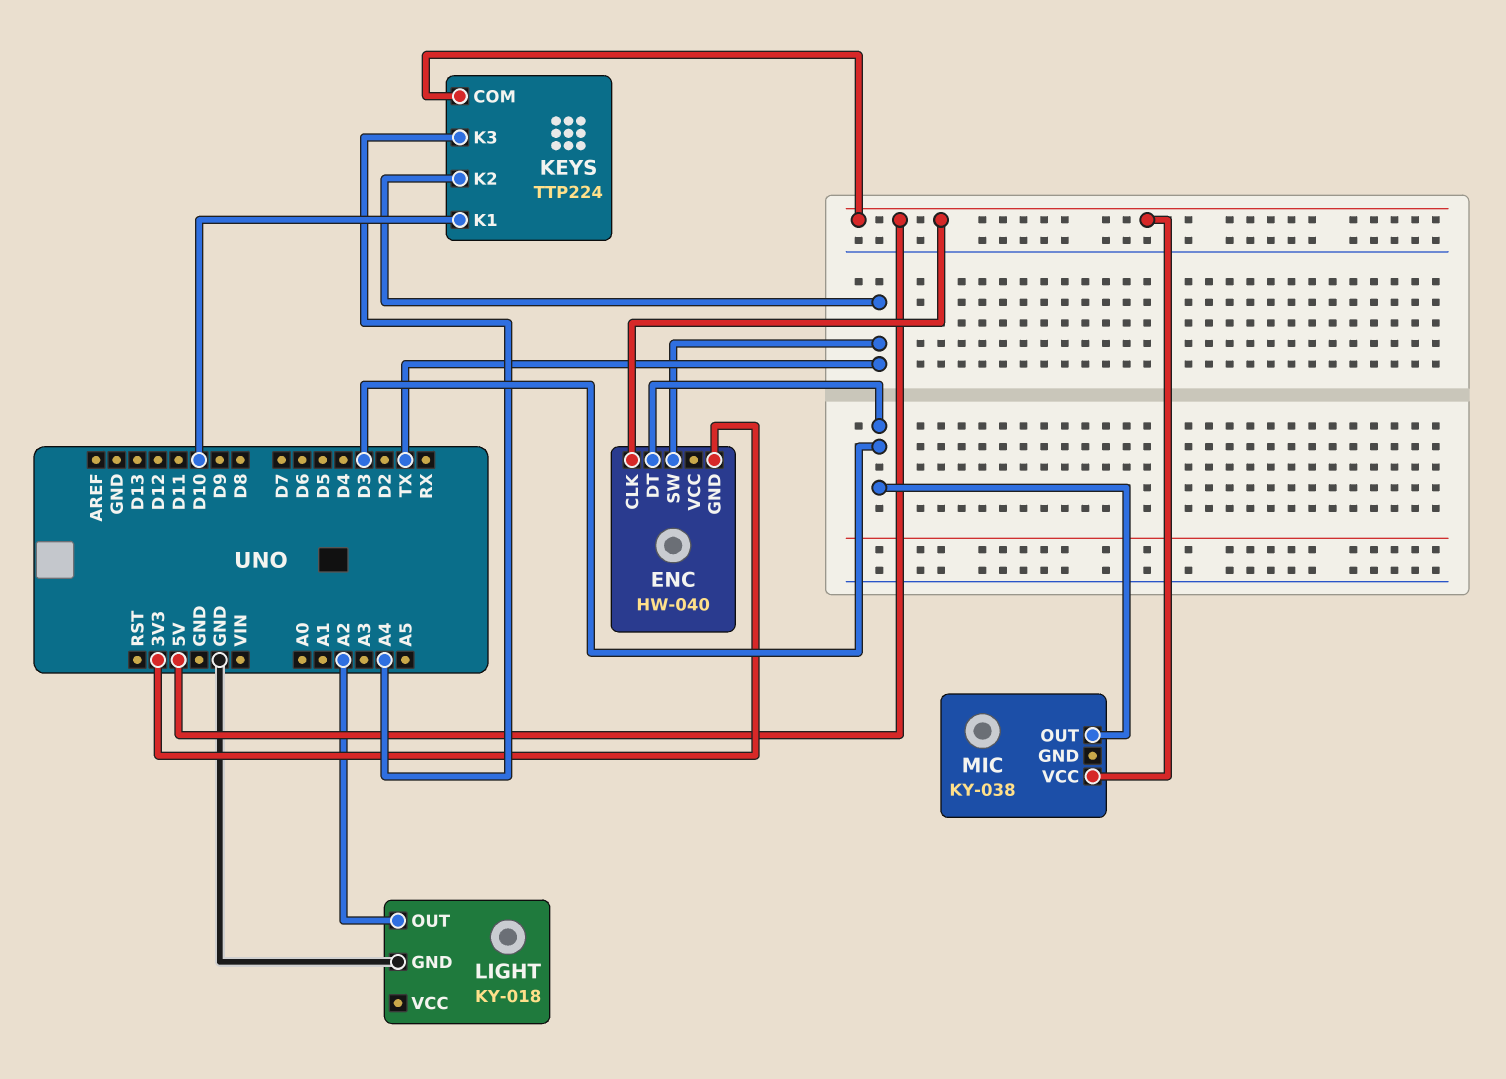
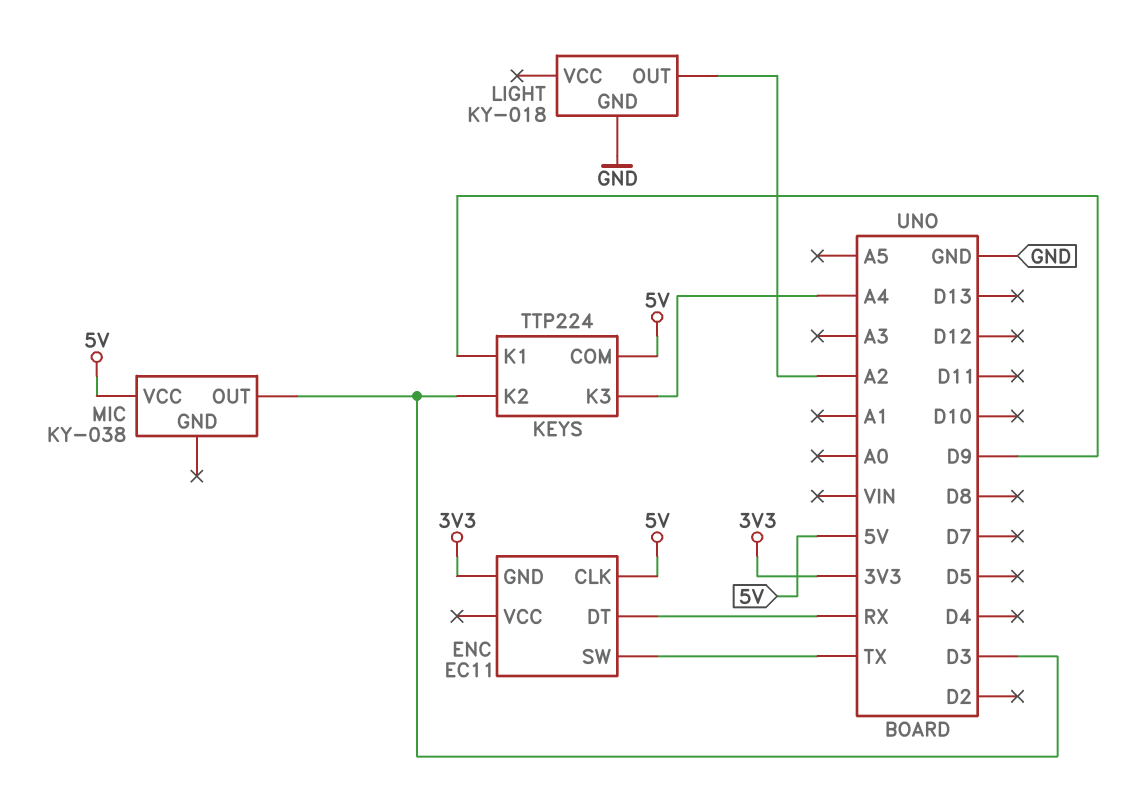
ENC: HW-040 -> EC11
ENC pin DT: D3 -> RX
KEYS pin K1: D10 -> D9
KEYS pin K2: TX -> D3

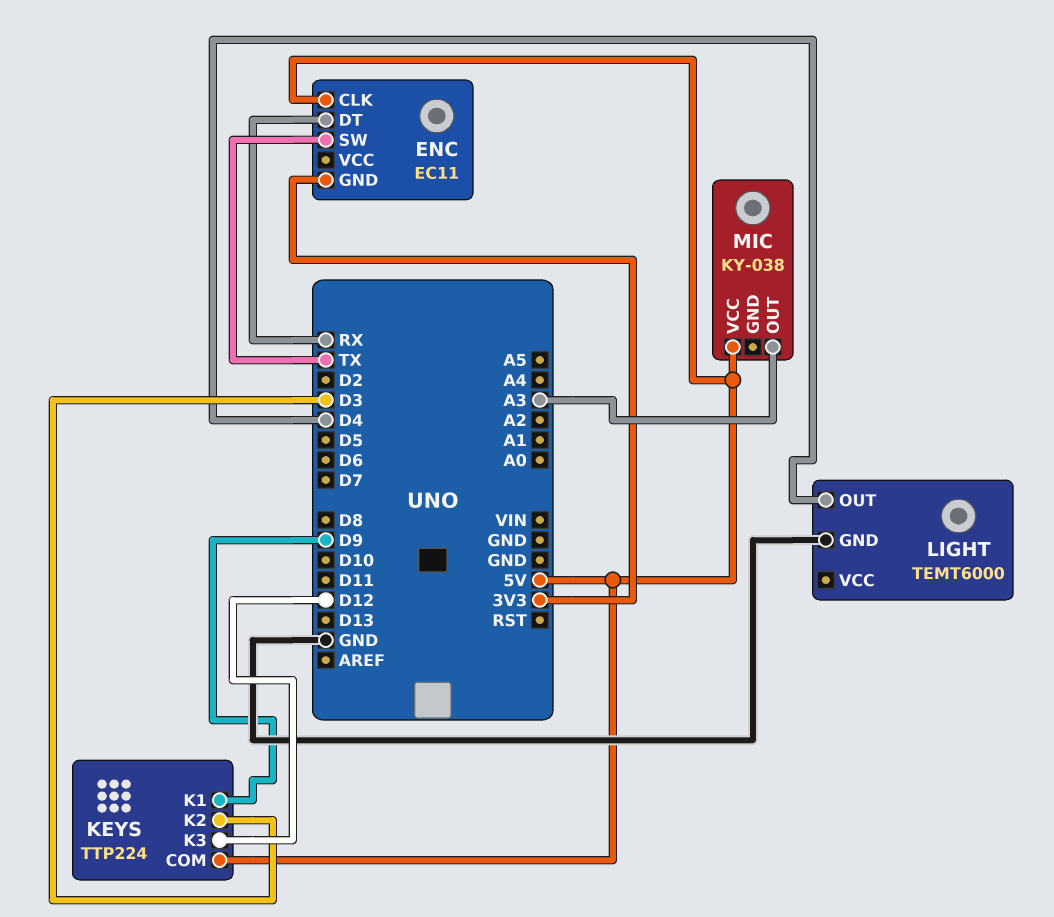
KEYS pin K3: A4 -> D12
LIGHT: KY-018 -> TEMT6000
LIGHT pin OUT: A2 -> D4
MIC pin OUT: D3 -> A3

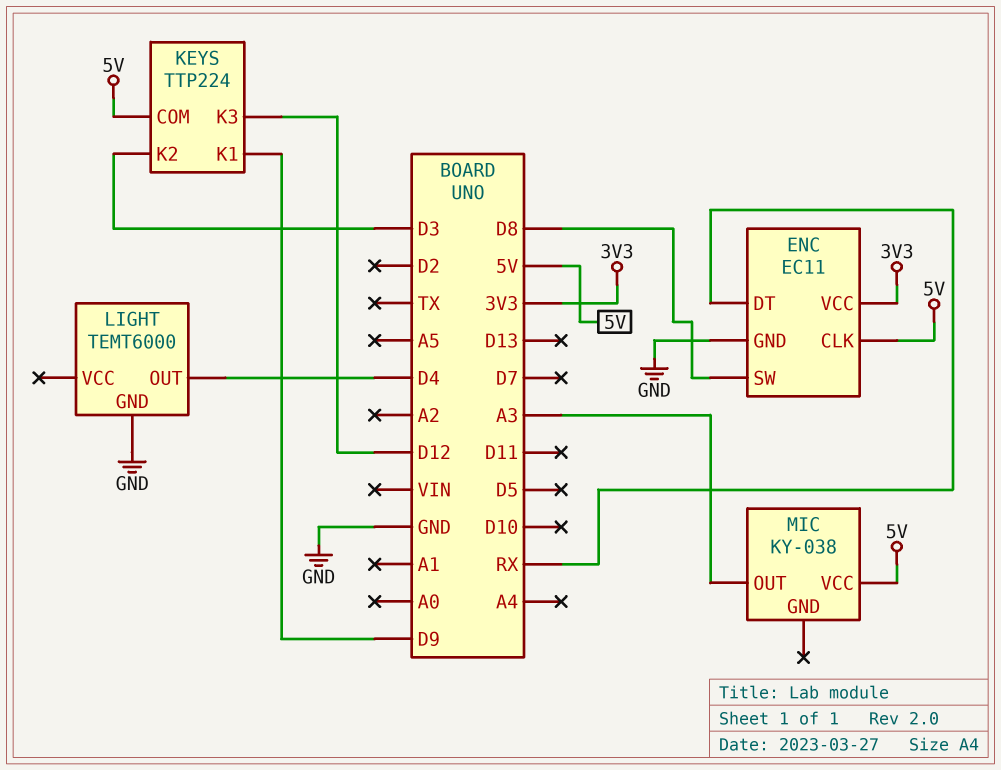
ENC pin GND: 3V3 -> GND
ENC pin SW: TX -> D8
ENC pin VCC: none -> 3V3

